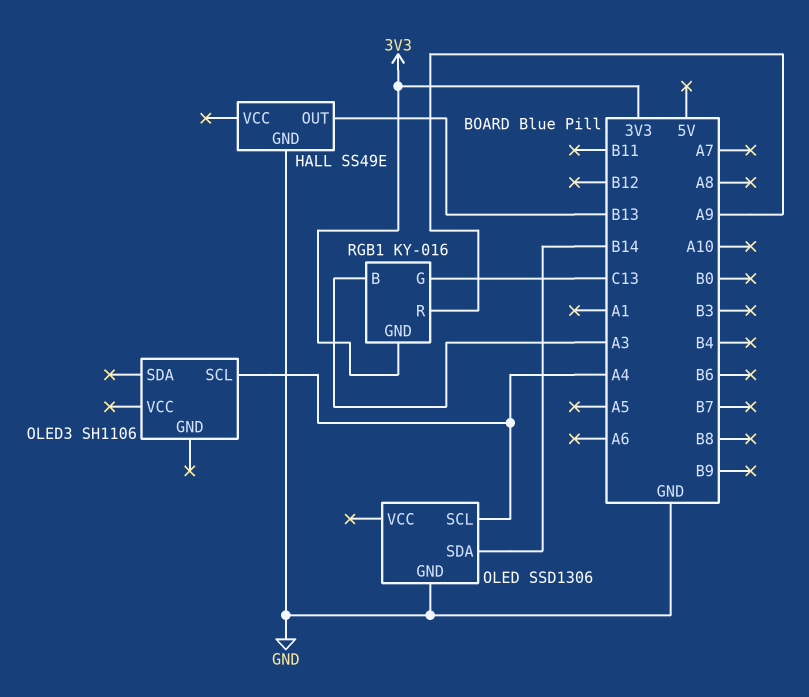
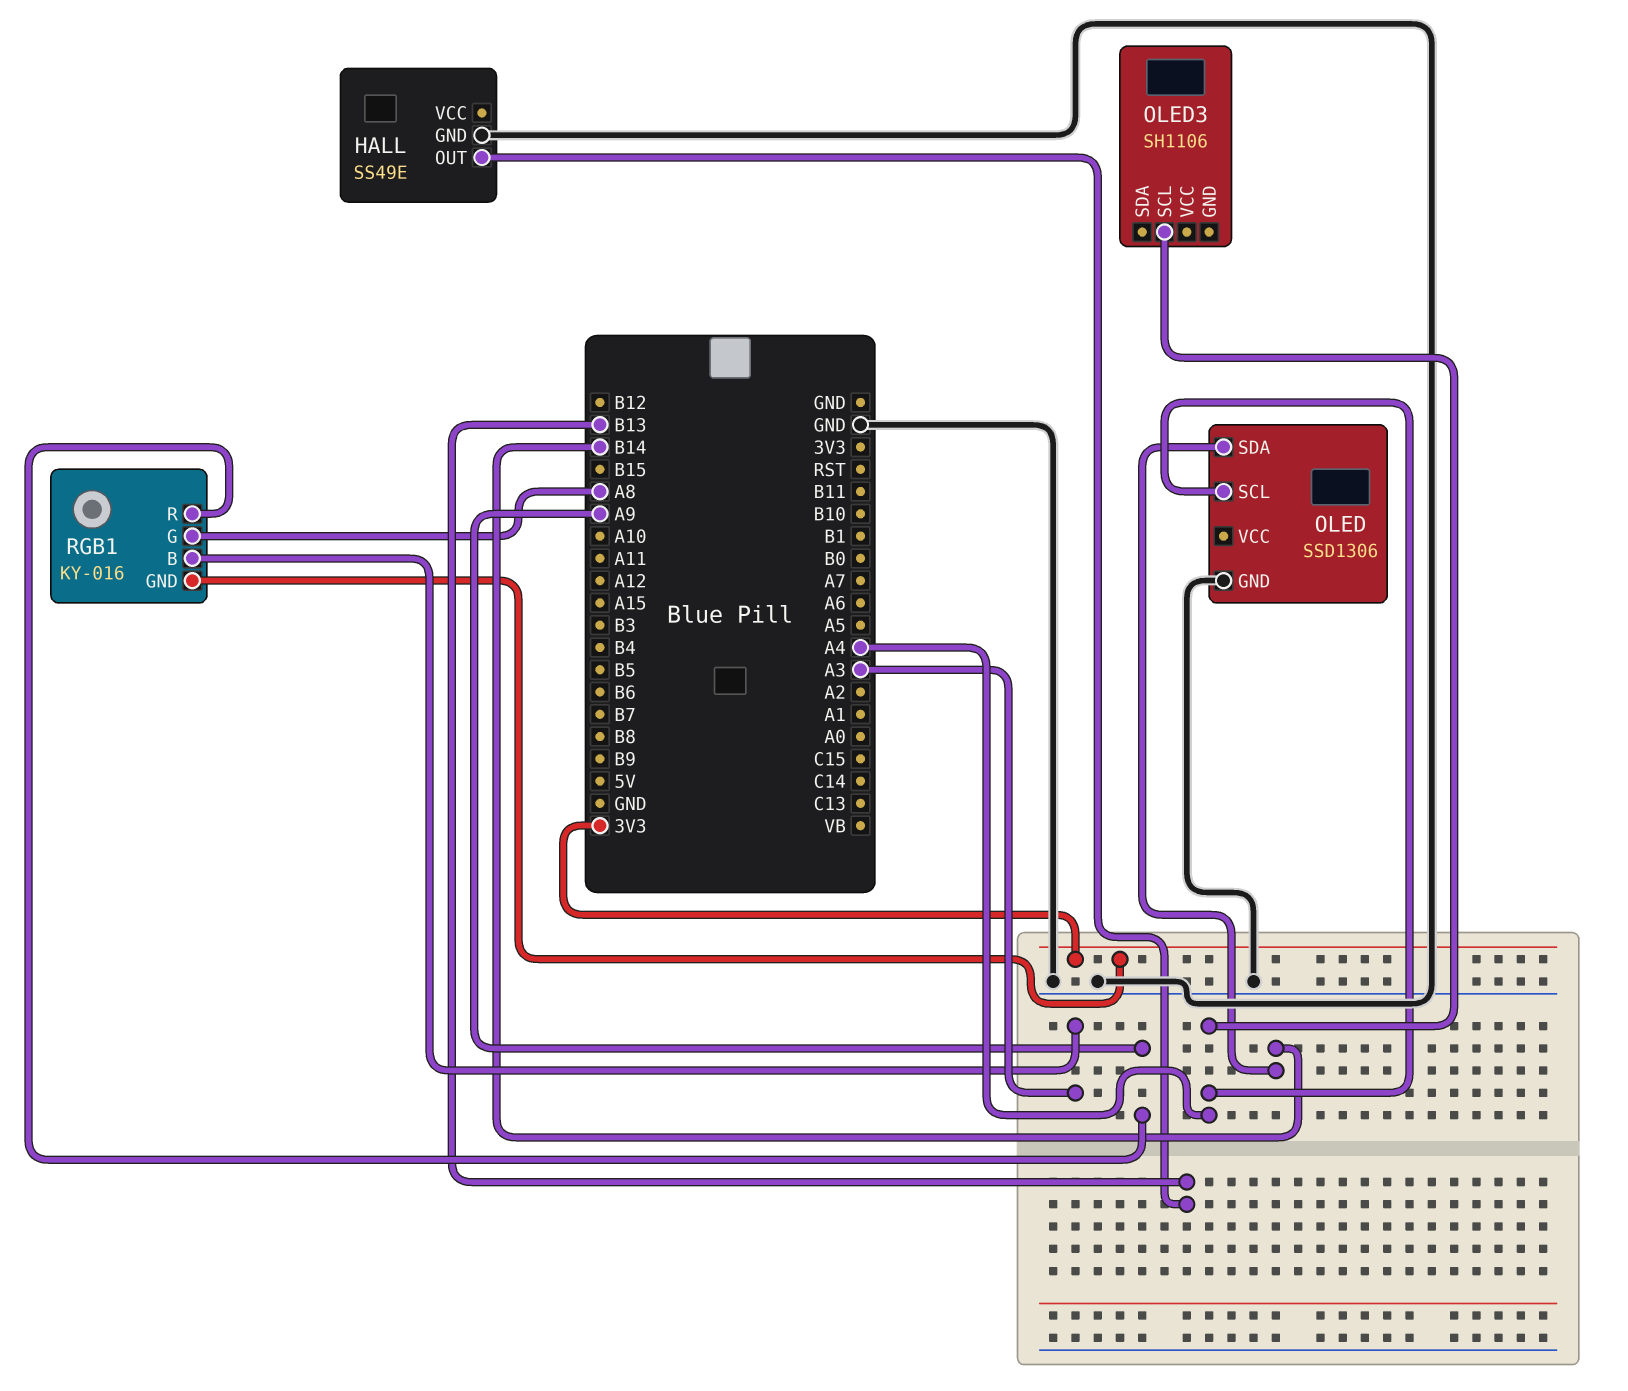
RGB1 pin G: C13 -> A8

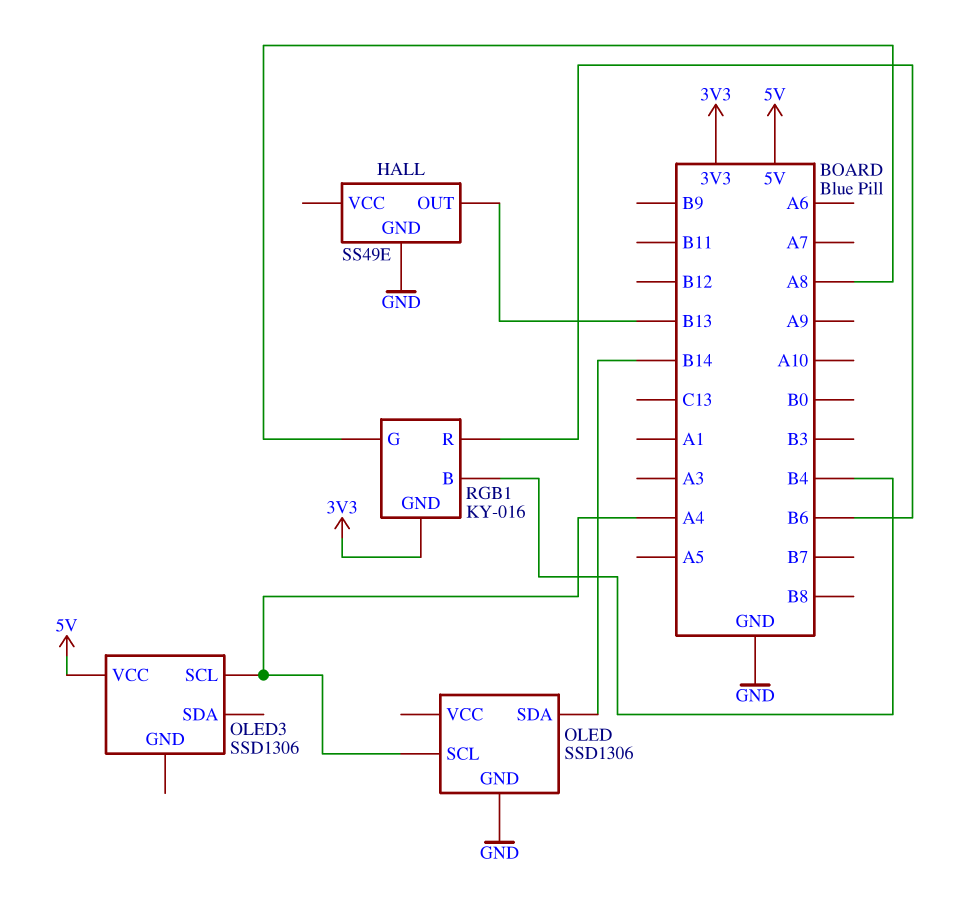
OLED3: SH1106 -> SSD1306
OLED3 pin VCC: none -> 5V
RGB1 pin B: A3 -> B4
RGB1 pin R: A9 -> B6

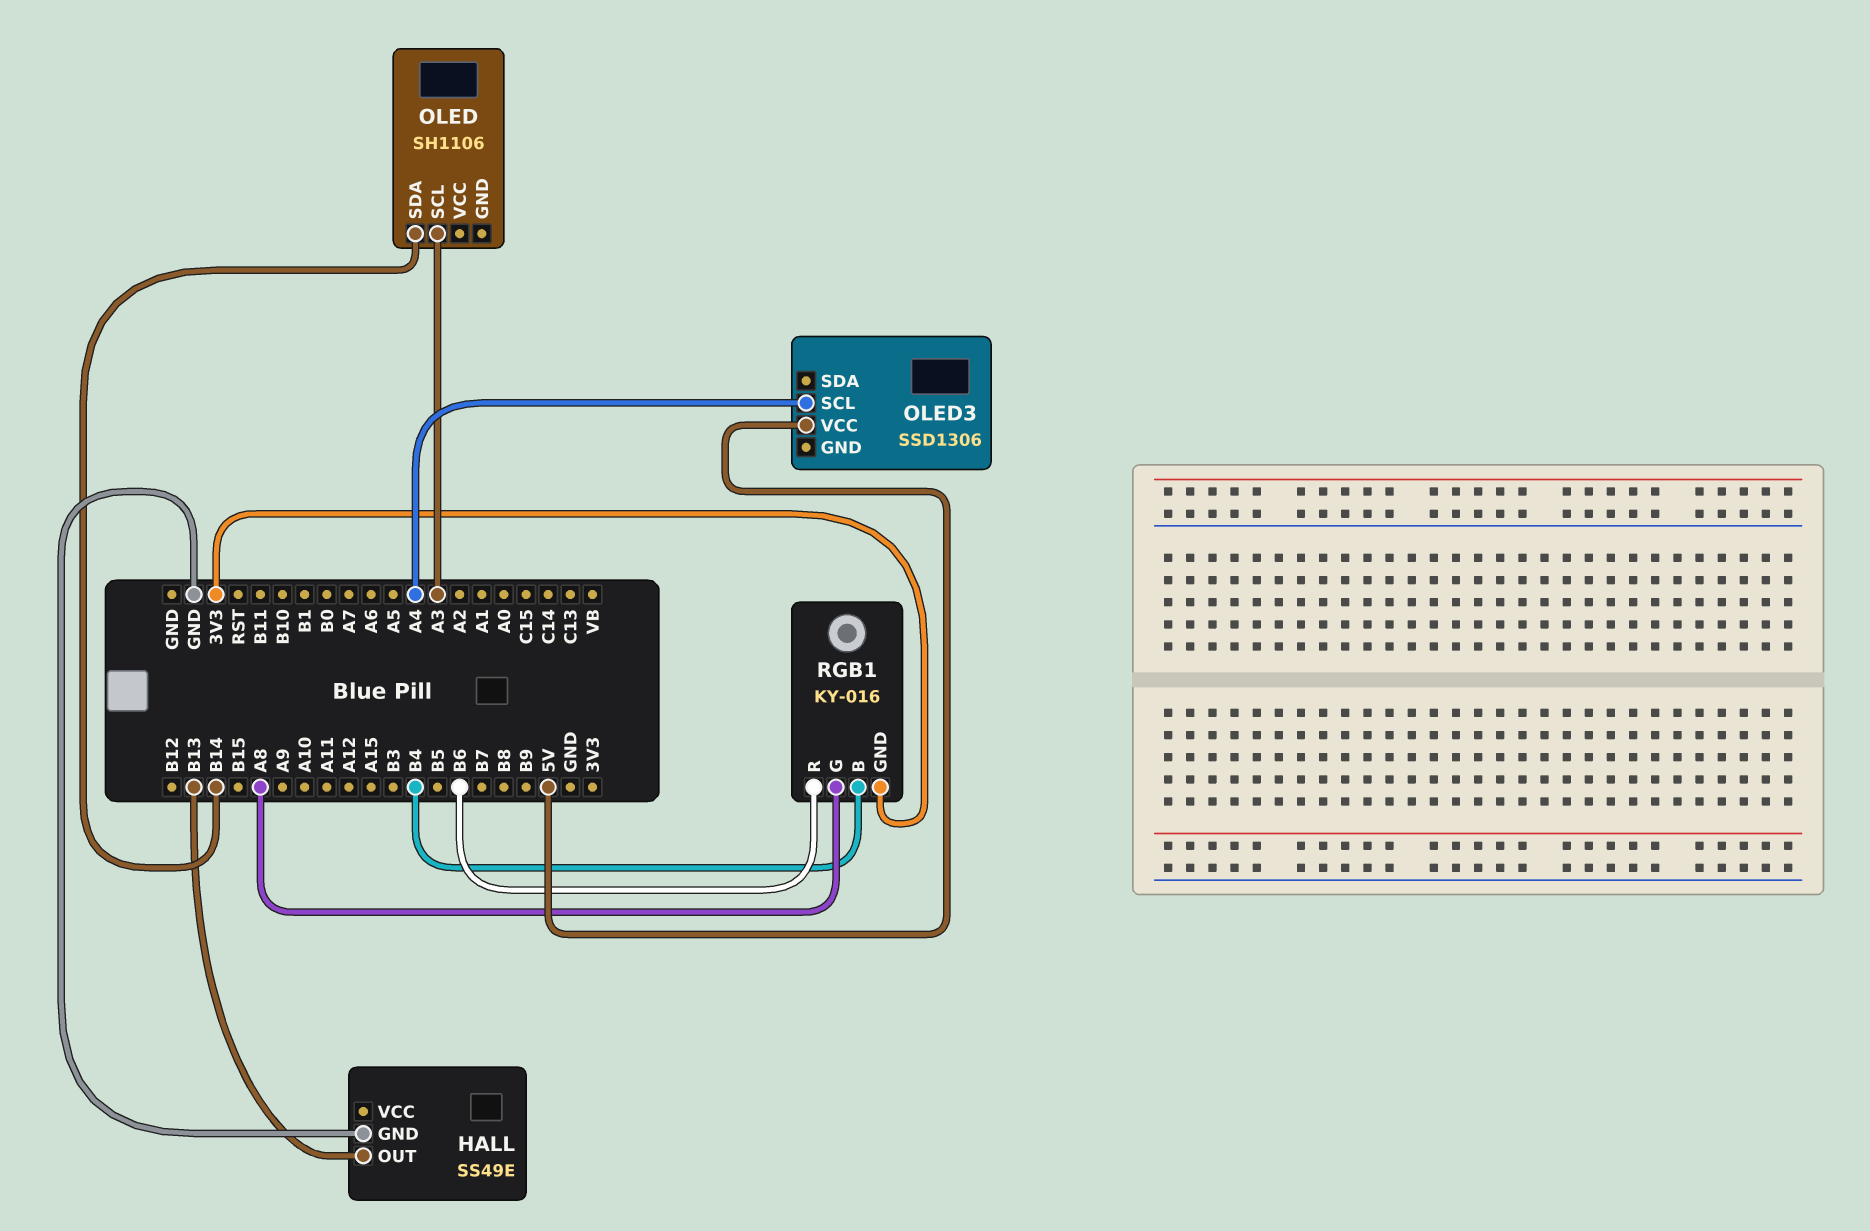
OLED: SSD1306 -> SH1106
OLED pin GND: GND -> none
OLED pin SCL: A4 -> A3

